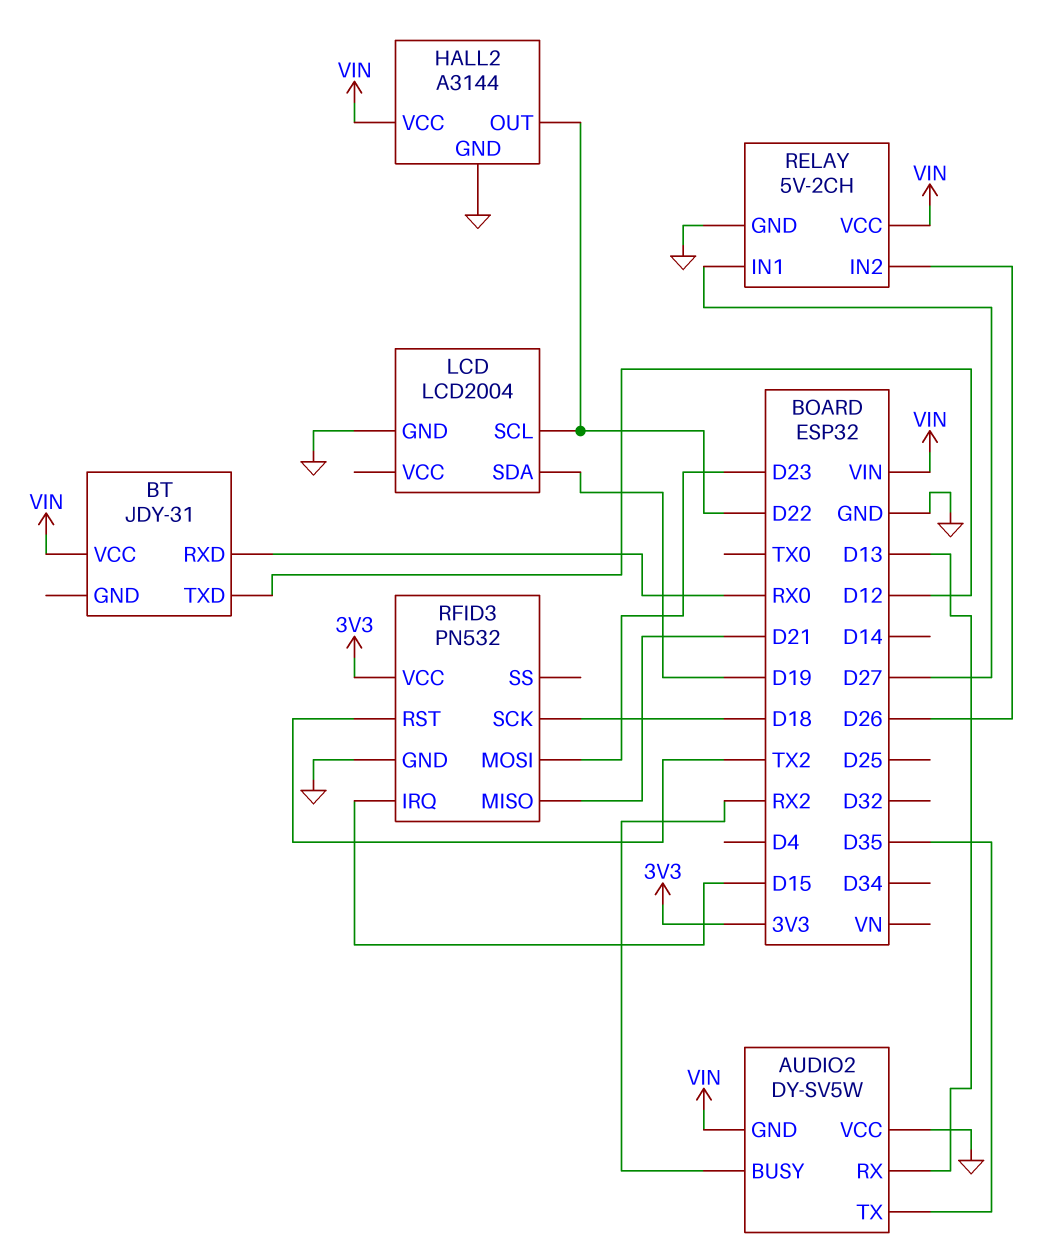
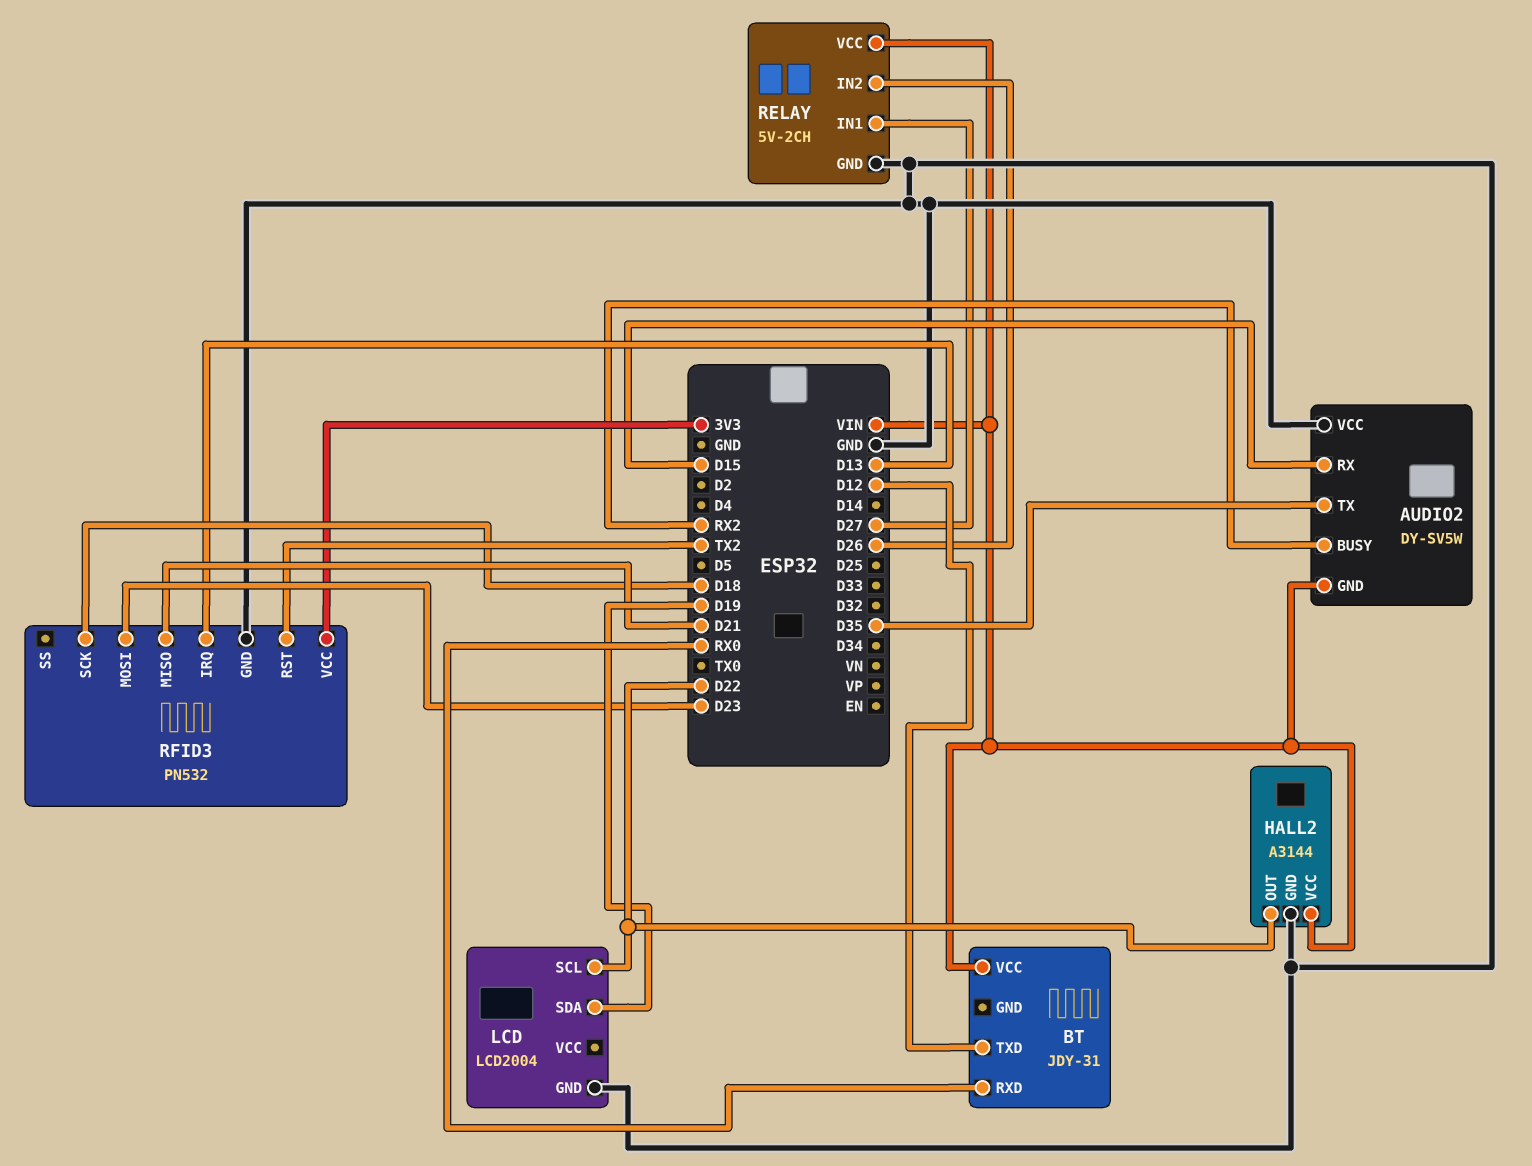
AUDIO2 pin RX: D13 -> D15
RFID3 pin IRQ: D15 -> D13

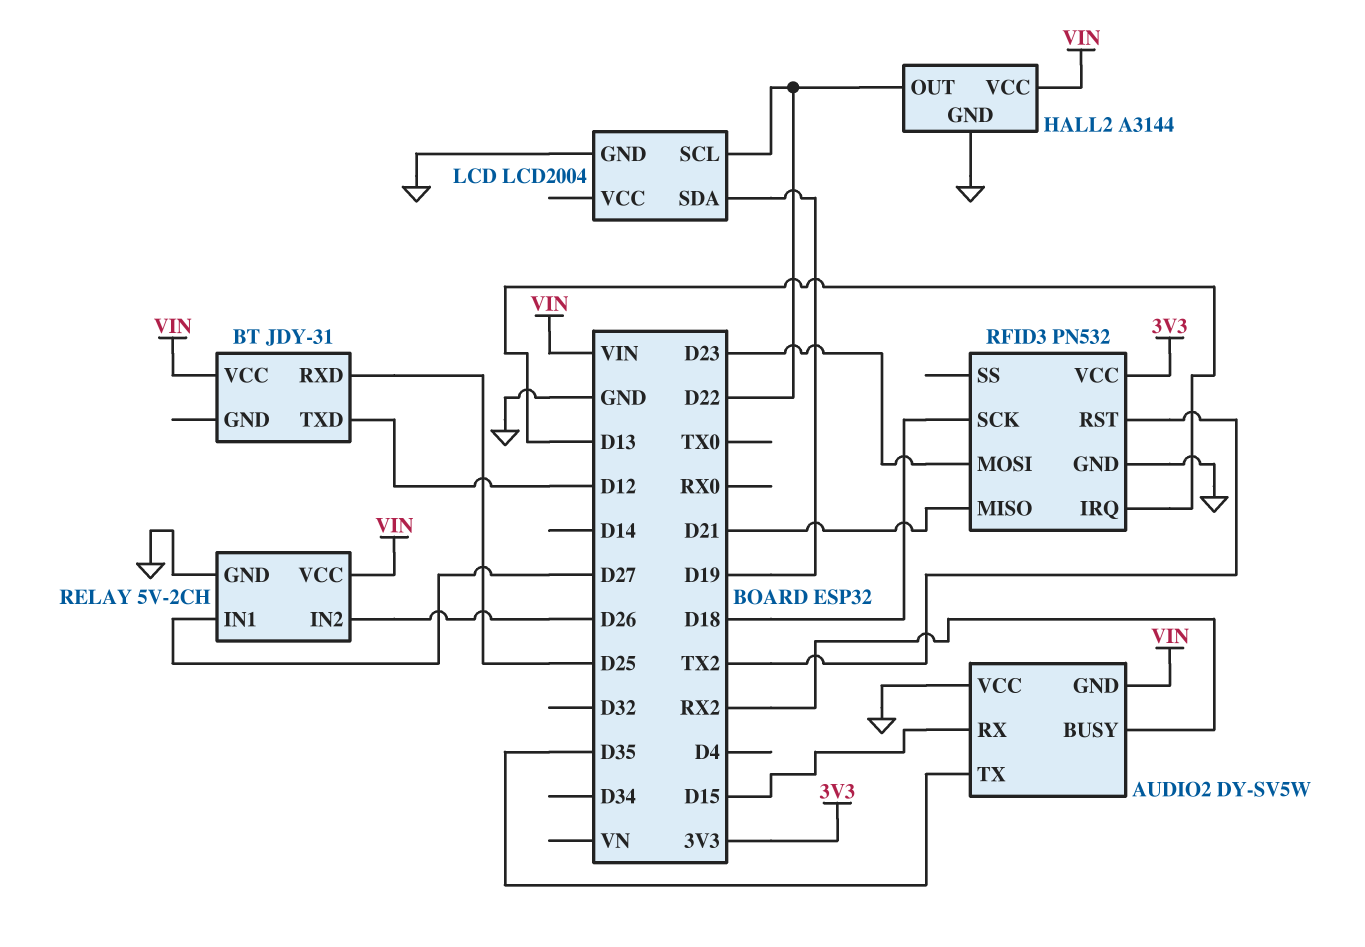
BT pin RXD: RX0 -> D25

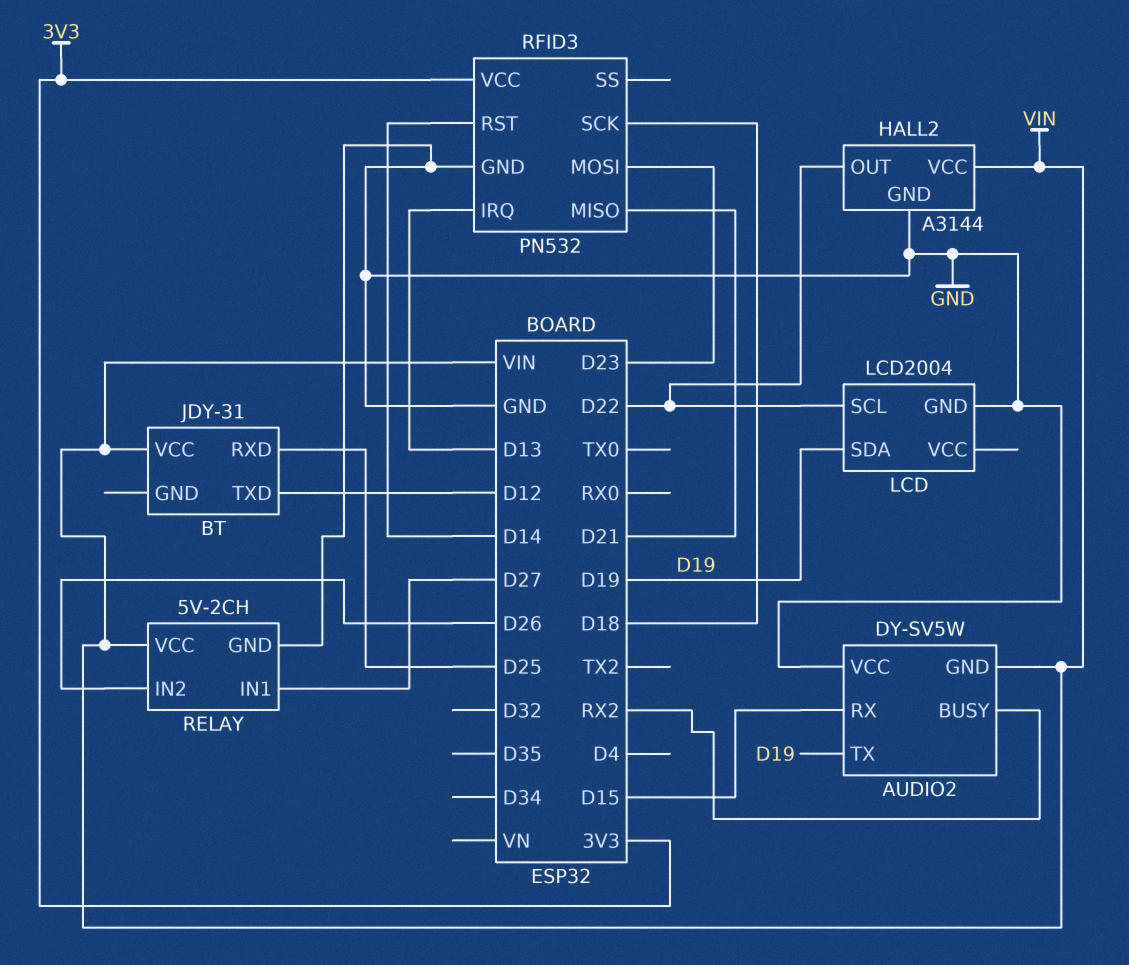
AUDIO2 pin TX: D35 -> D19
RFID3 pin RST: TX2 -> D14

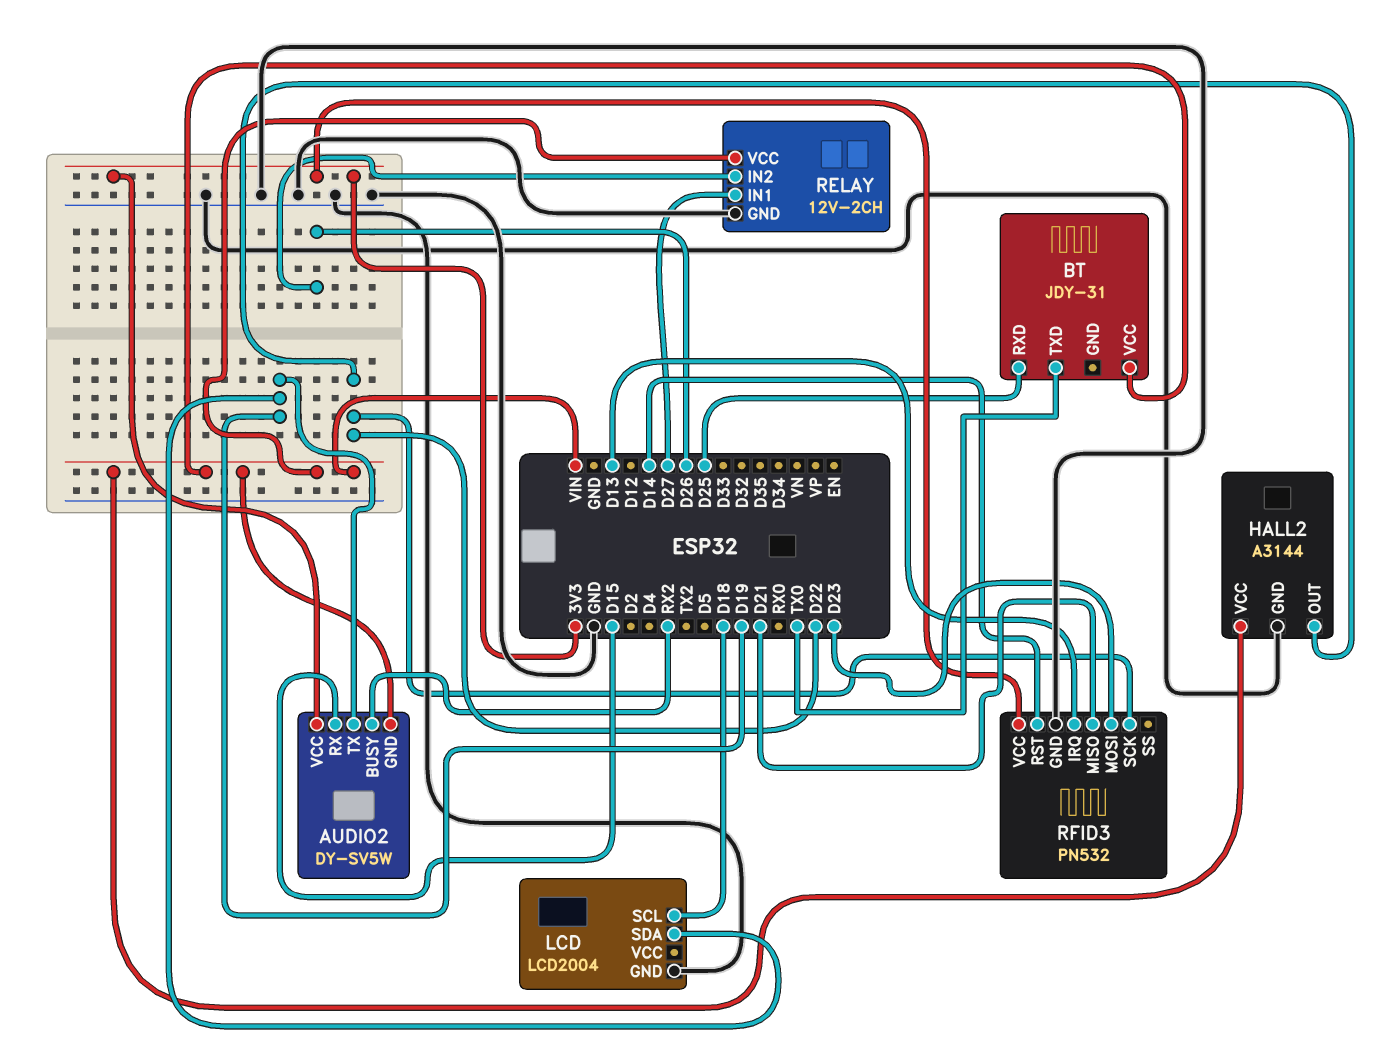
AUDIO2 pin VCC: GND -> 3V3
BT pin TXD: D12 -> TX0
LCD pin SCL: D22 -> D18
RELAY: 5V-2CH -> 12V-2CH
RFID3 pin SCK: D18 -> D22

